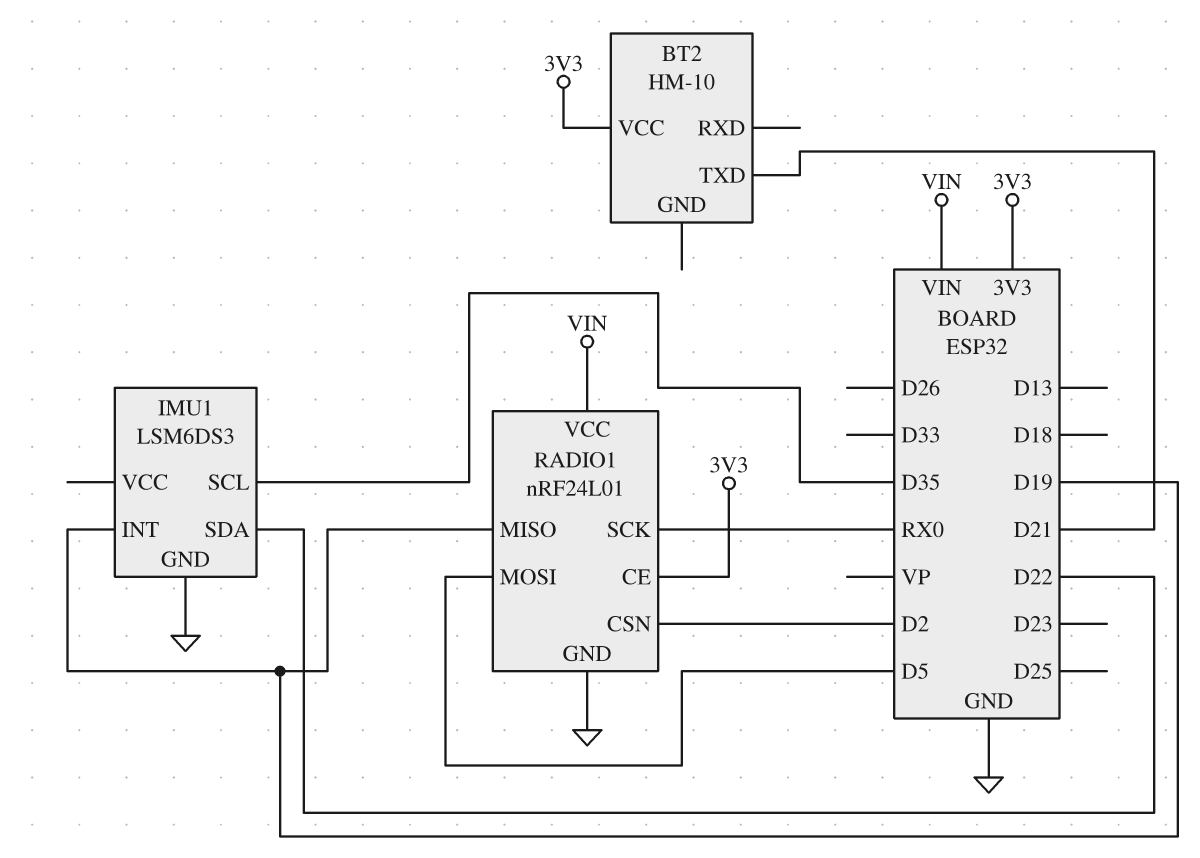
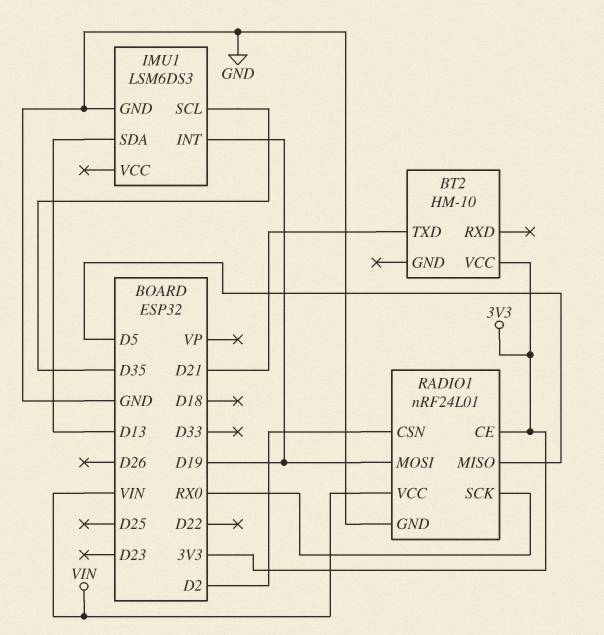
IMU1 pin SDA: D22 -> D13
RADIO1 pin MISO: D19 -> D5
RADIO1 pin MOSI: D5 -> D19

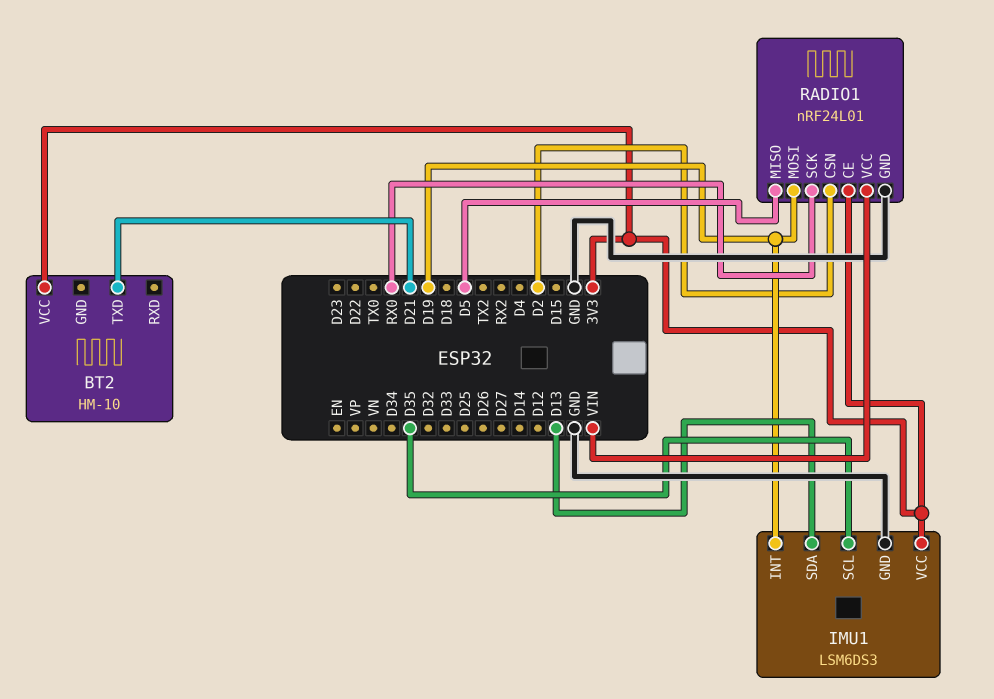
IMU1 pin VCC: none -> 3V3

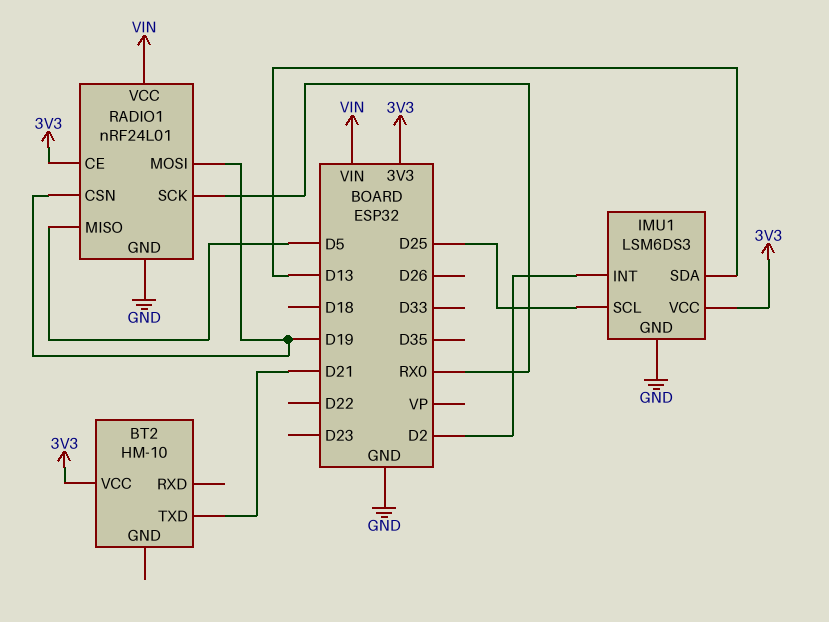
IMU1 pin INT: D19 -> D2
IMU1 pin SCL: D35 -> D25
RADIO1 pin CSN: D2 -> D19

